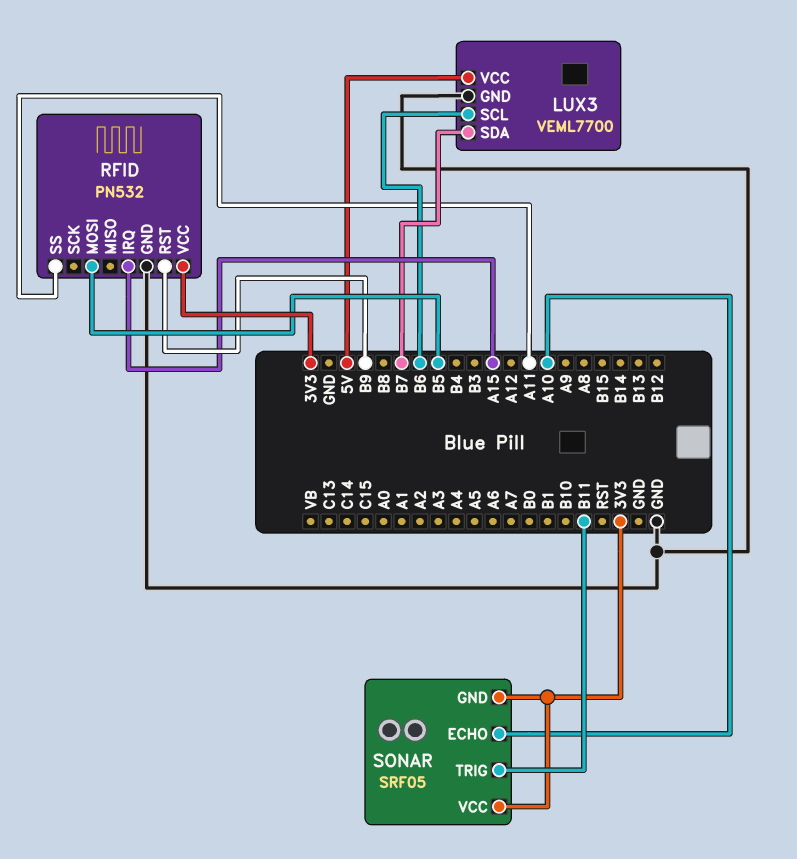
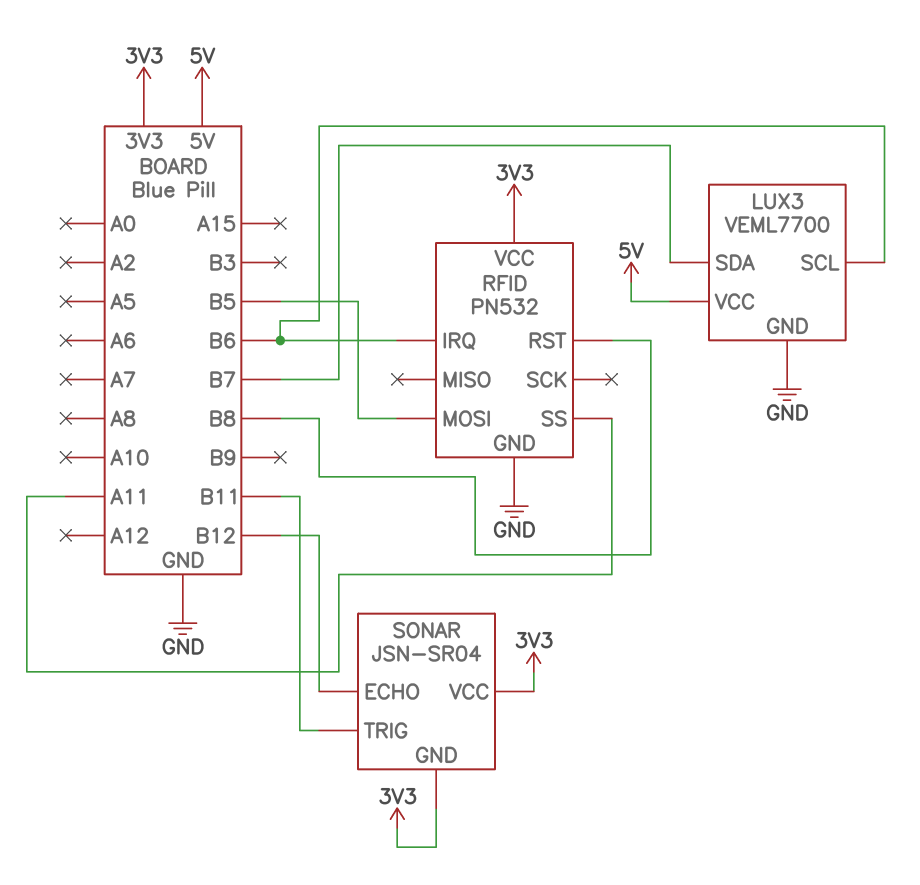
RFID pin IRQ: A15 -> B6
RFID pin RST: B9 -> B8
SONAR: SRF05 -> JSN-SR04
SONAR pin ECHO: A10 -> B12

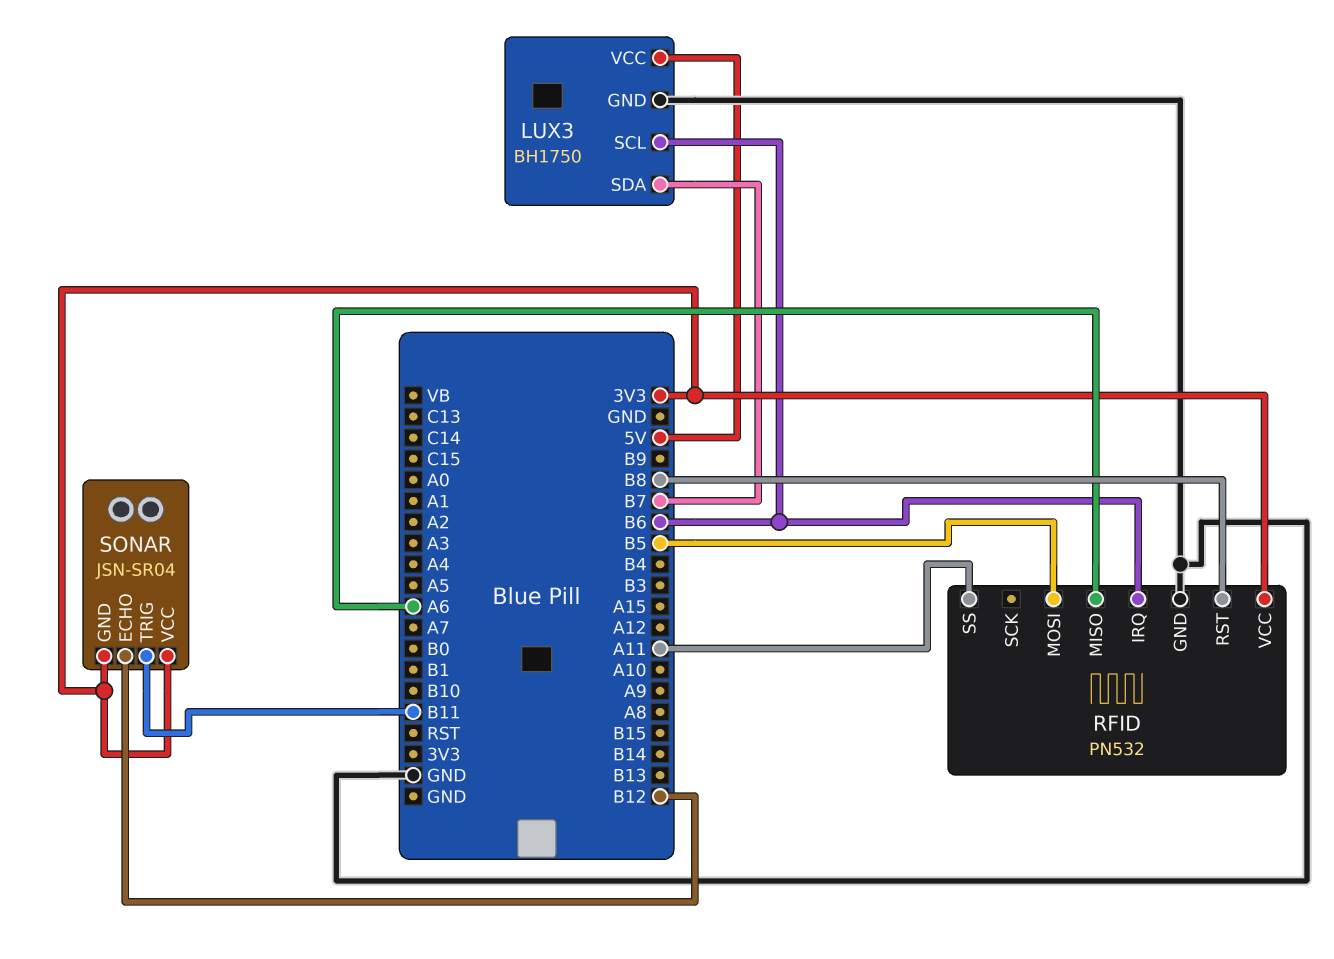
LUX3: VEML7700 -> BH1750
RFID pin MISO: none -> A6

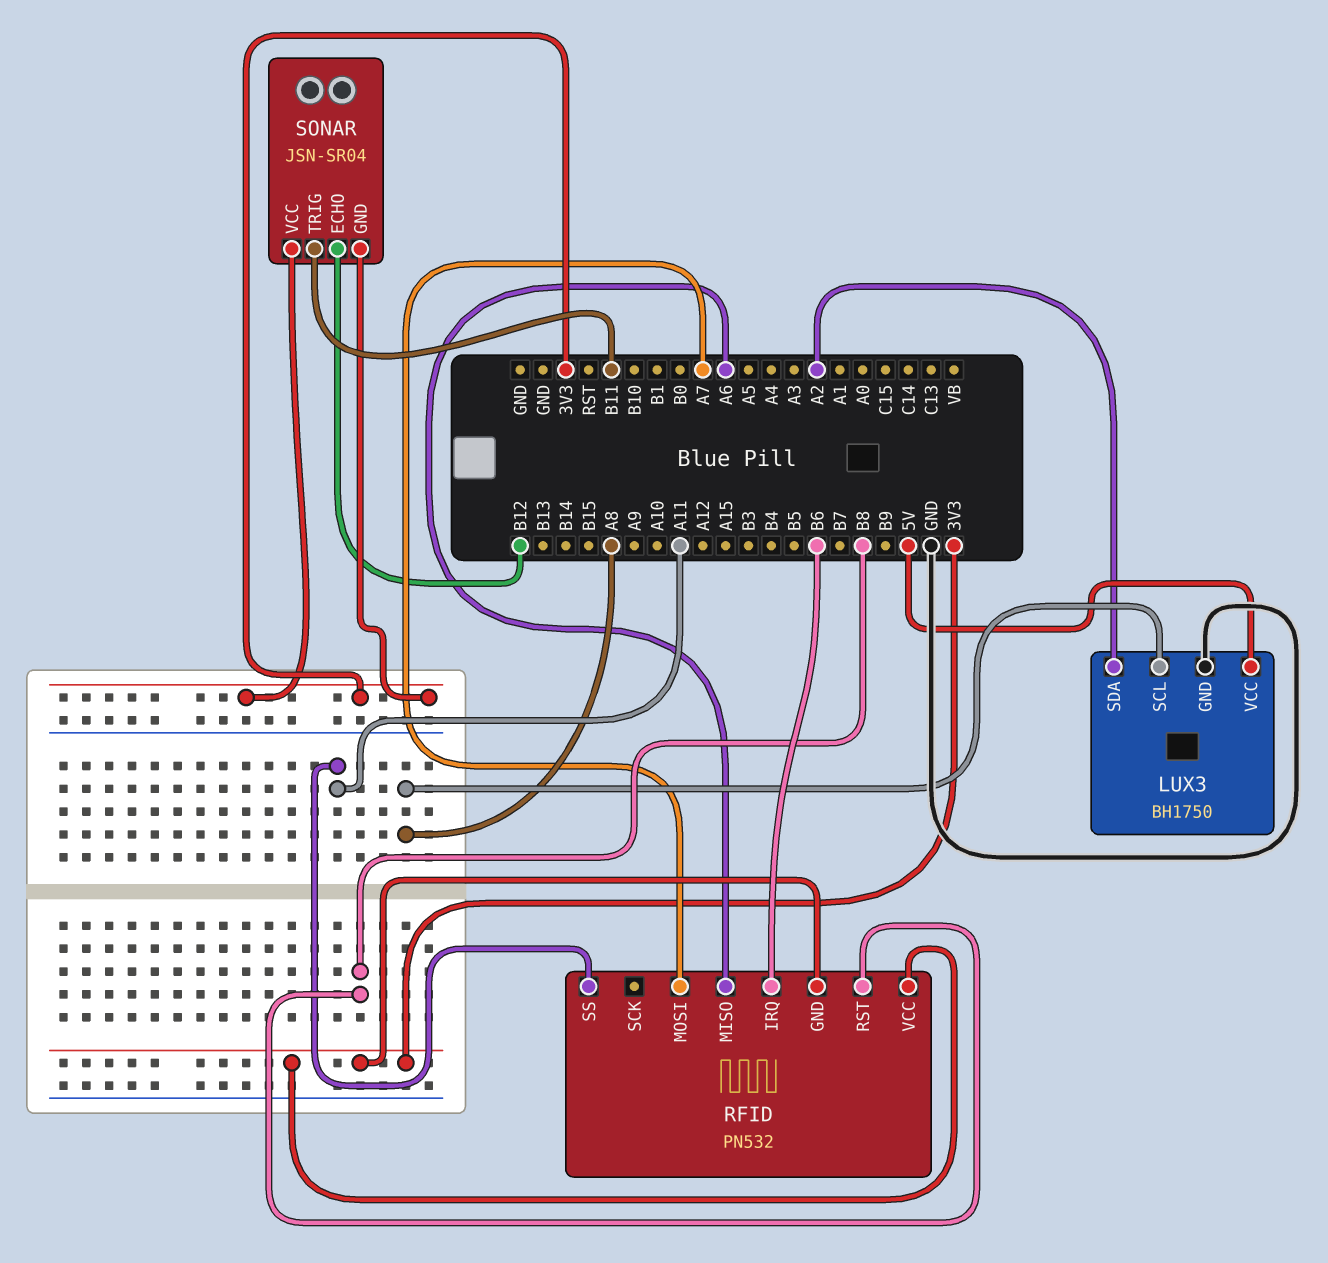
LUX3 pin SCL: B6 -> A8
LUX3 pin SDA: B7 -> A2
RFID pin GND: GND -> 3V3
RFID pin MOSI: B5 -> A7

